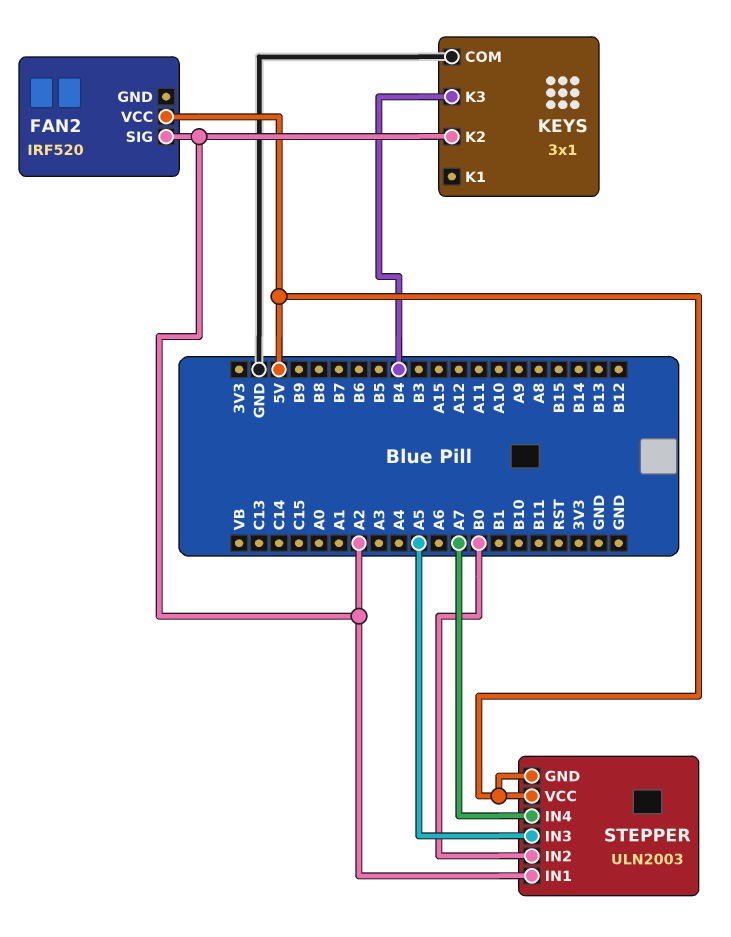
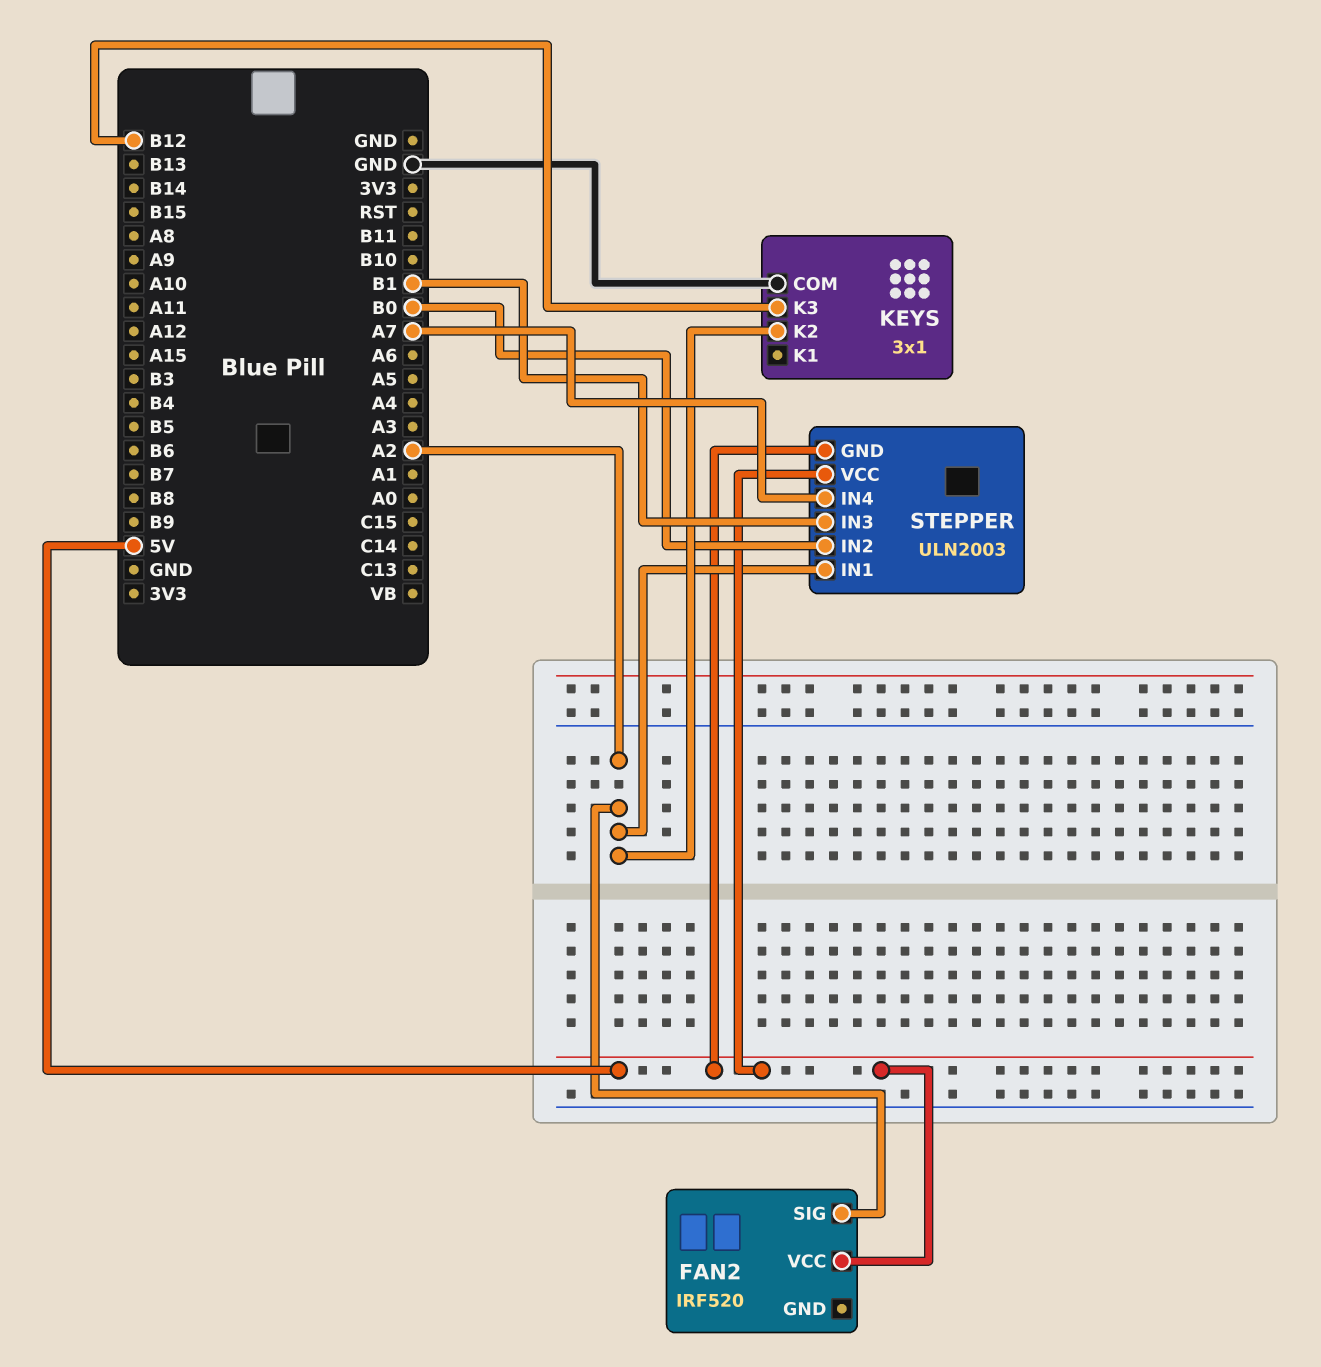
KEYS pin K3: B4 -> B12
STEPPER pin IN3: A5 -> B1

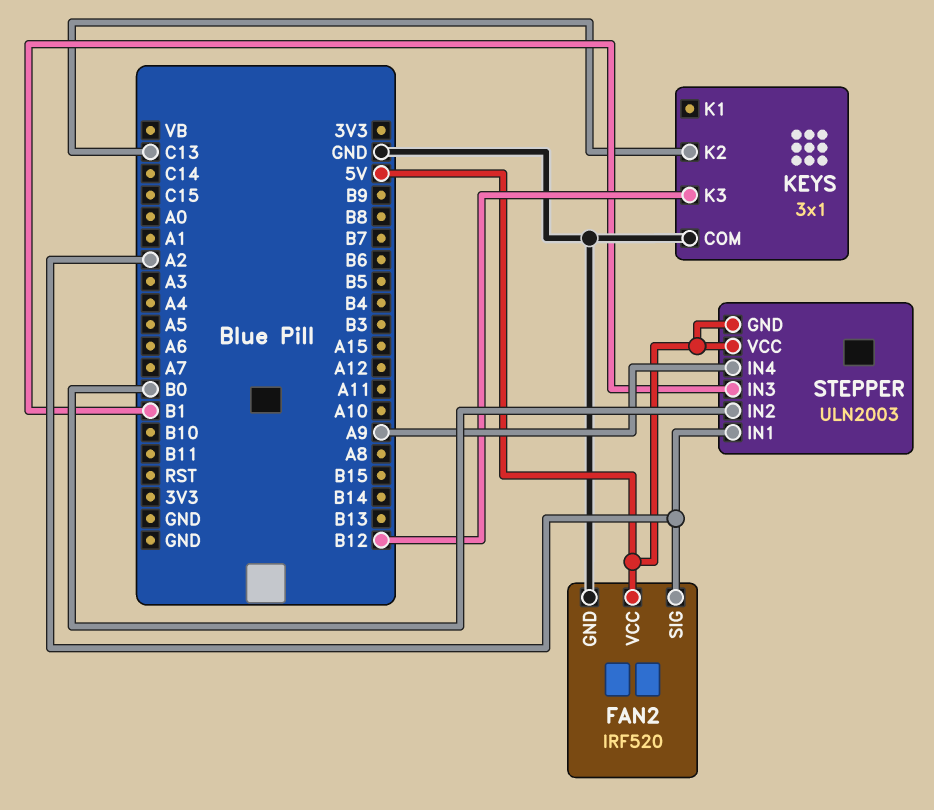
FAN2 pin GND: none -> GND
KEYS pin K2: A2 -> C13
STEPPER pin IN4: A7 -> A9

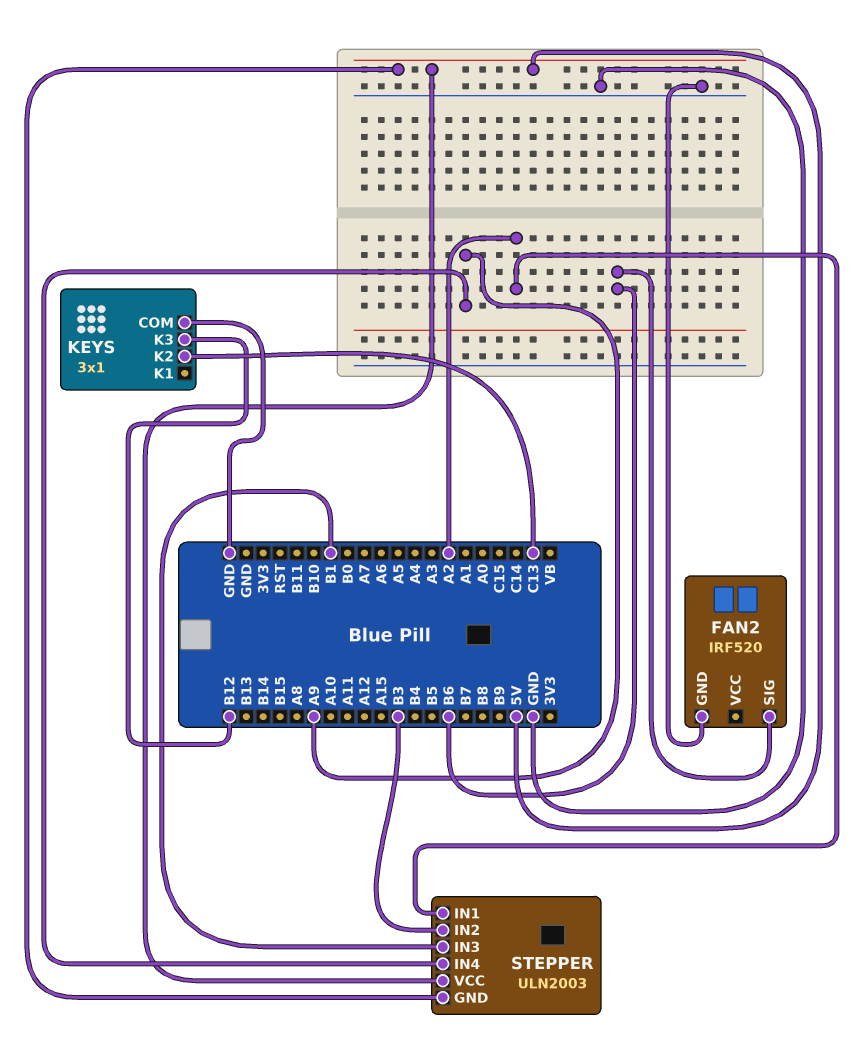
FAN2 pin SIG: A2 -> B6
FAN2 pin VCC: 5V -> none
STEPPER pin IN2: B0 -> B3

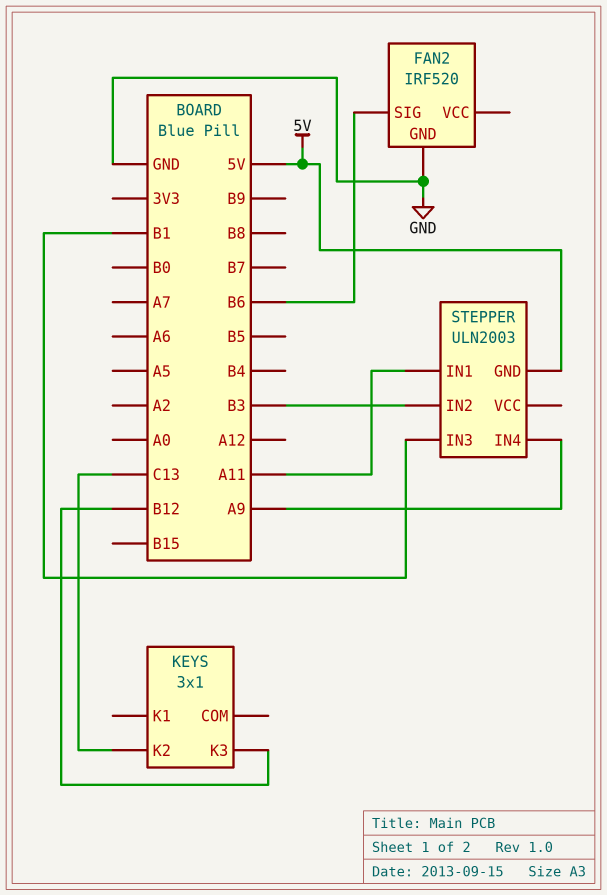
KEYS pin COM: GND -> none
STEPPER pin IN1: A2 -> A11
STEPPER pin VCC: 5V -> none

